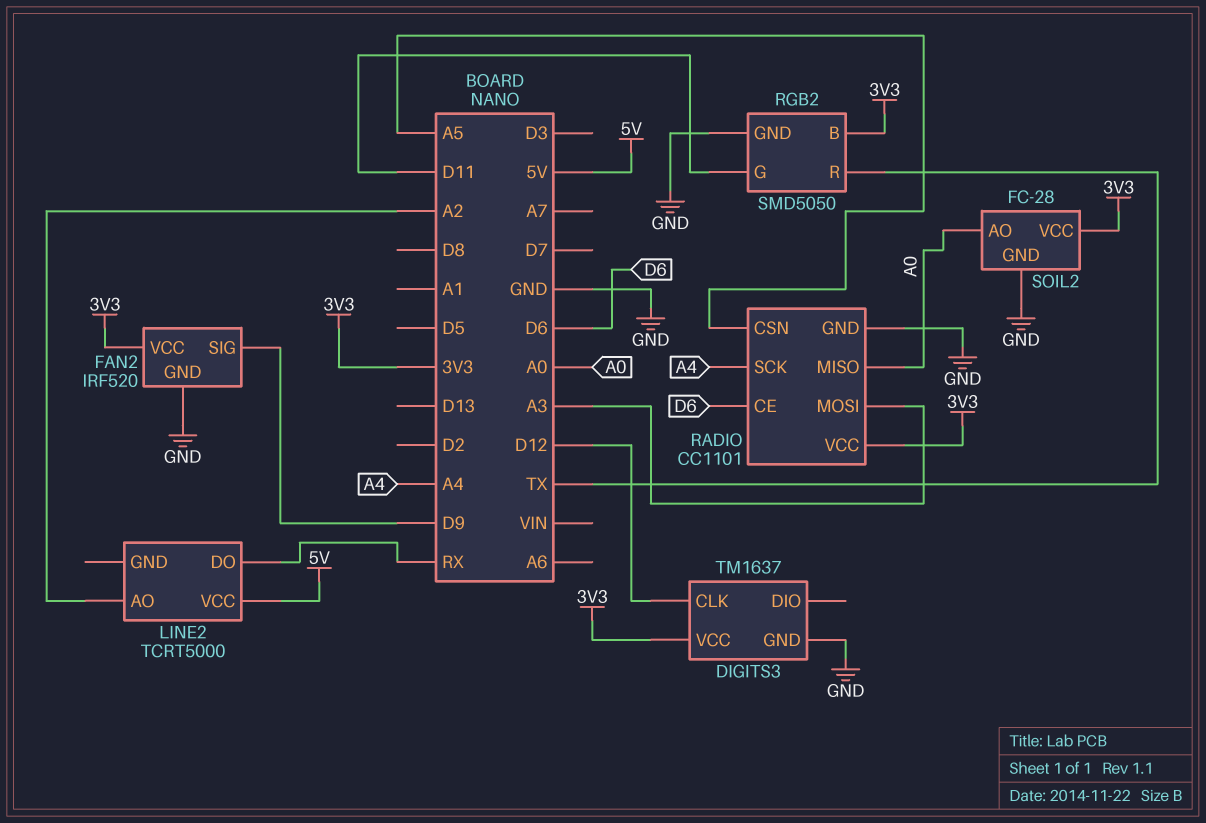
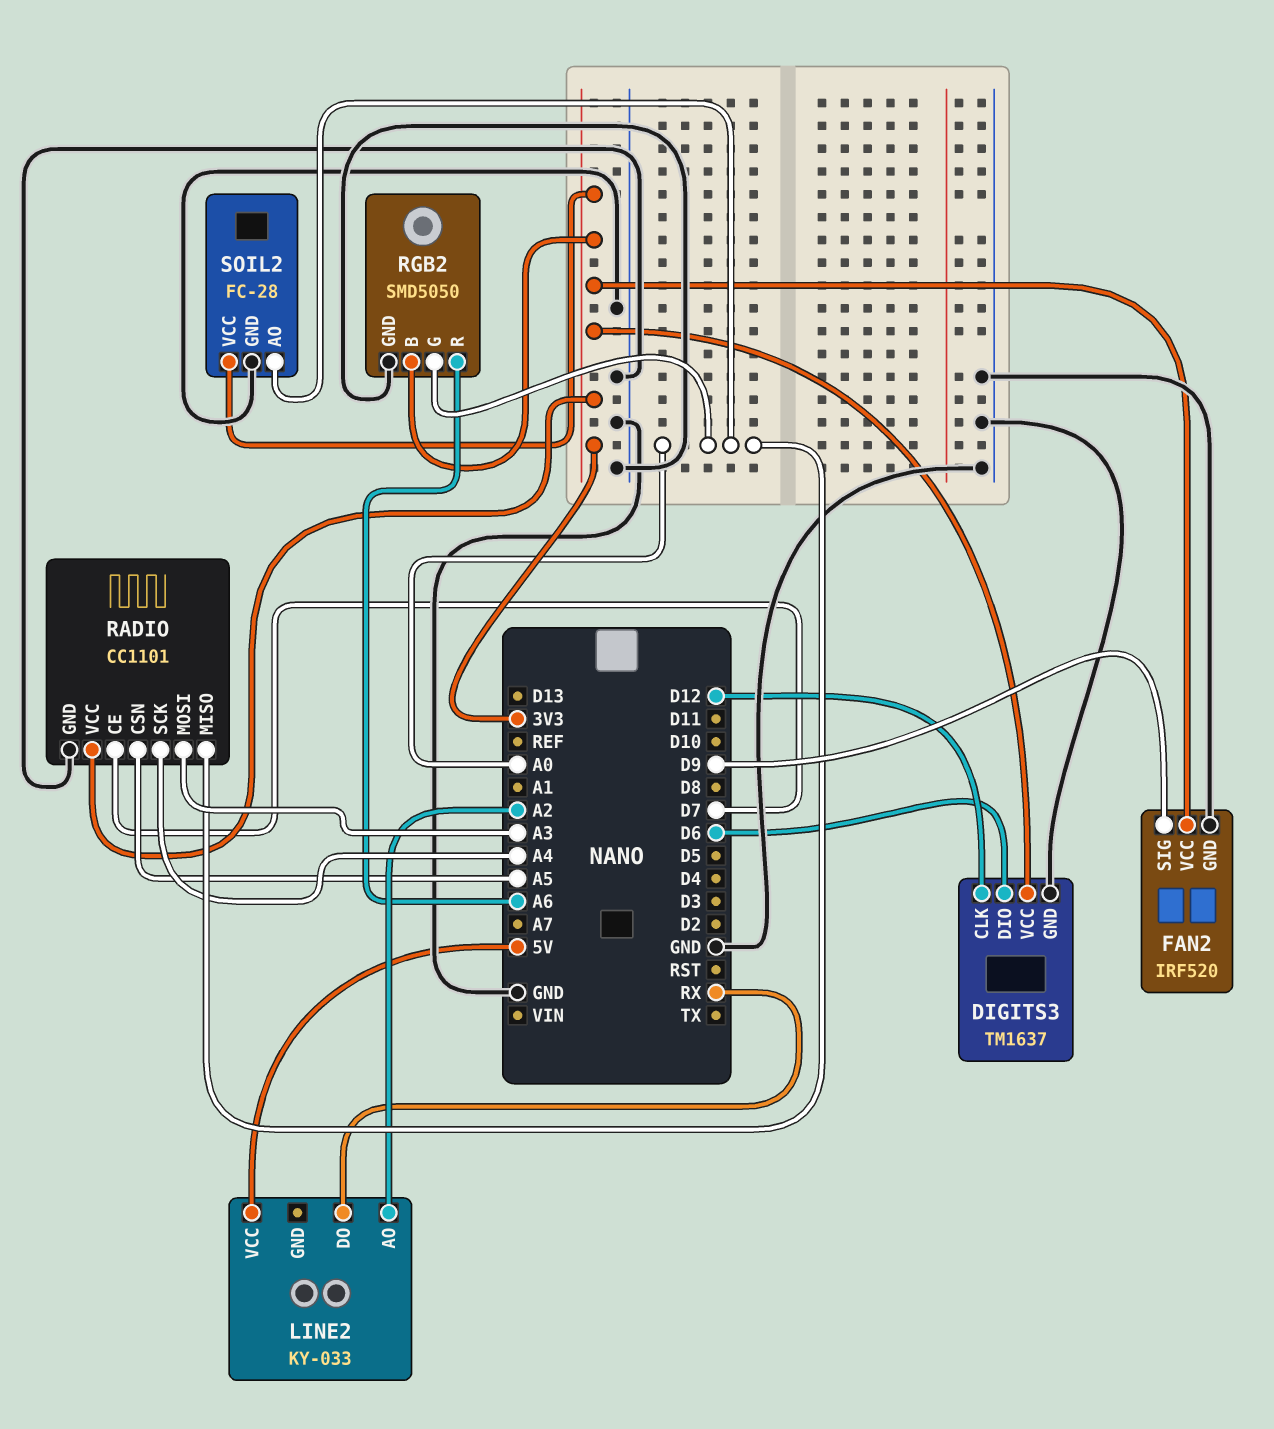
DIGITS3 pin DIO: none -> D6
LINE2: TCRT5000 -> KY-033
RADIO pin CE: D6 -> D7
RGB2 pin G: D11 -> A0
RGB2 pin R: TX -> A6

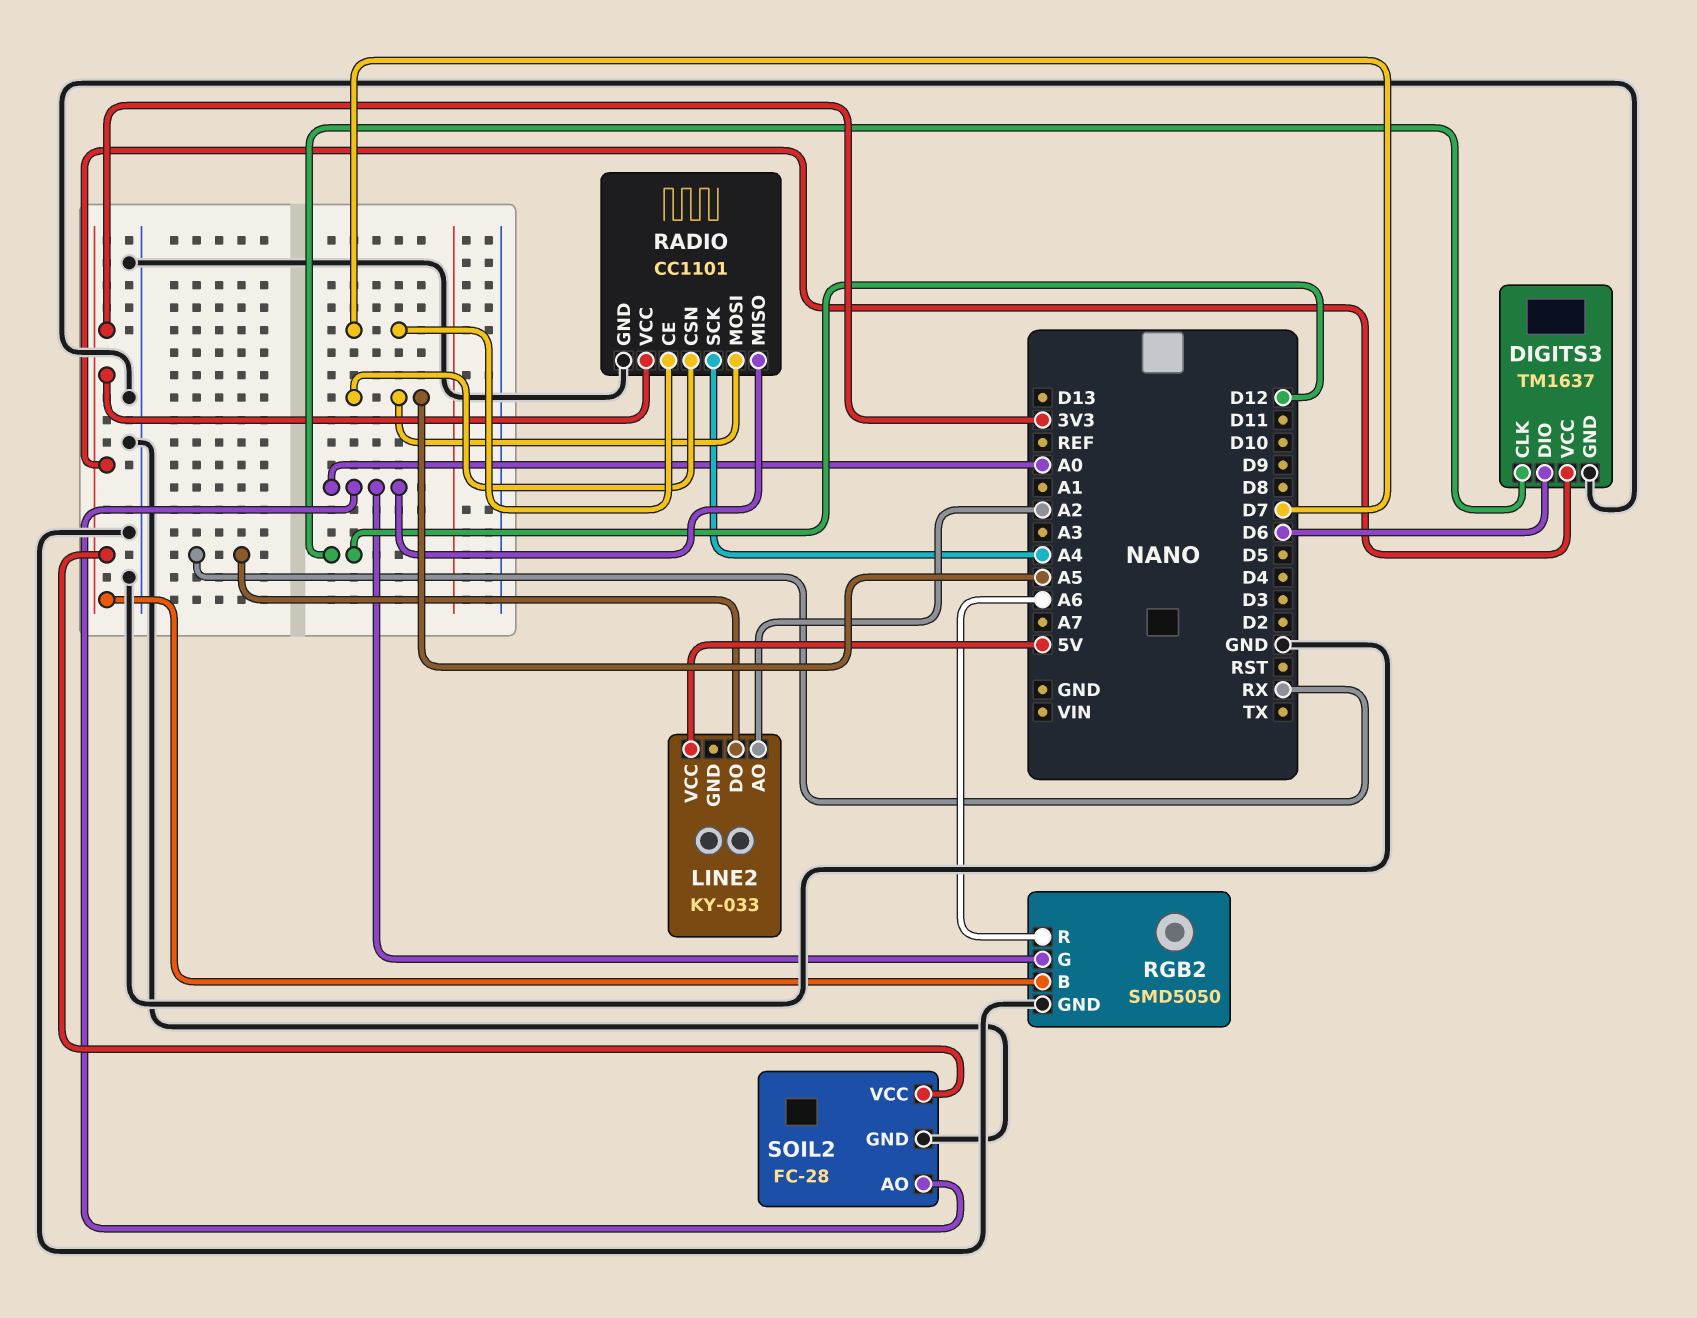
FAN2: IRF520 -> none
FAN2 pin GND: GND -> none
FAN2 pin SIG: D9 -> none
FAN2 pin VCC: 3V3 -> none
RADIO pin MOSI: A3 -> A5

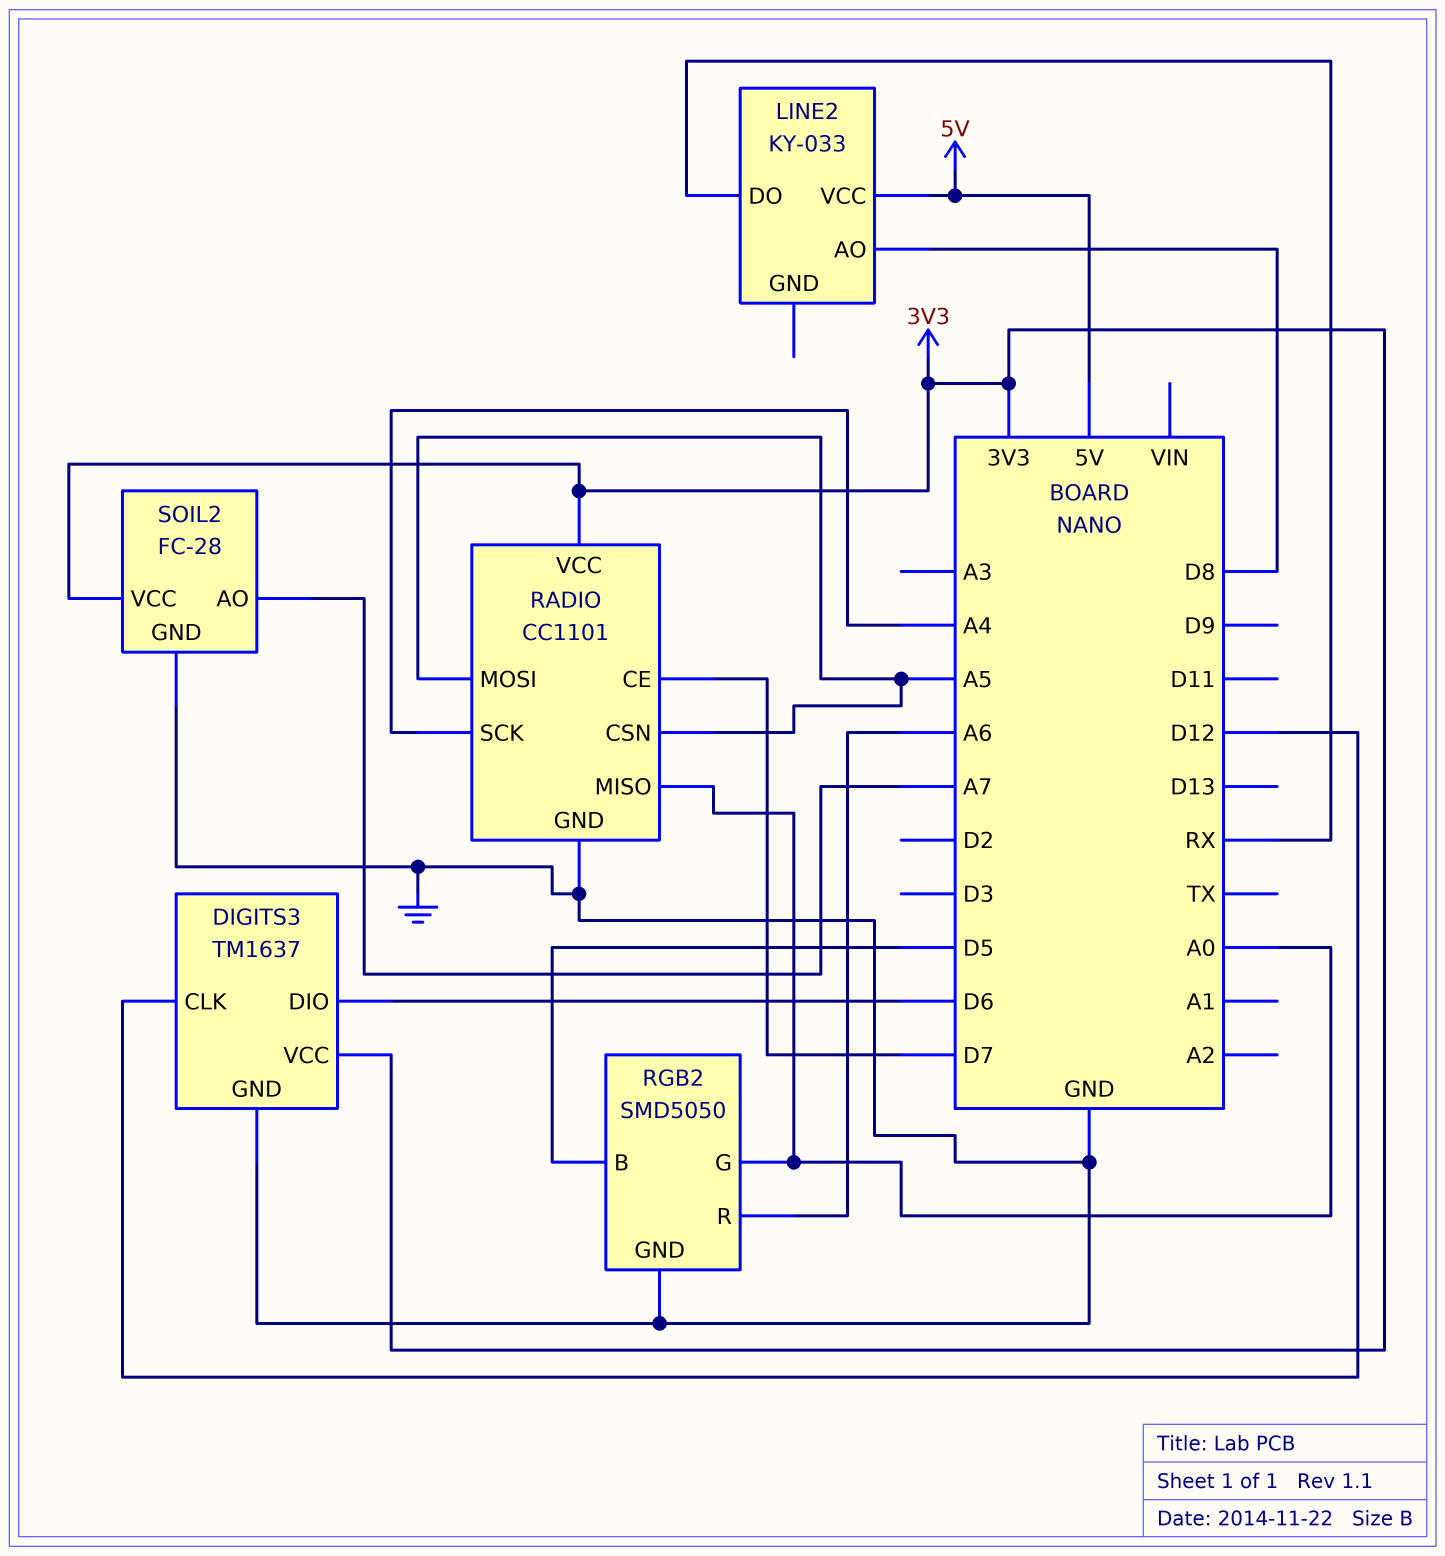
LINE2 pin AO: A2 -> D8
RGB2 pin B: 3V3 -> D5
SOIL2 pin AO: A0 -> A7

